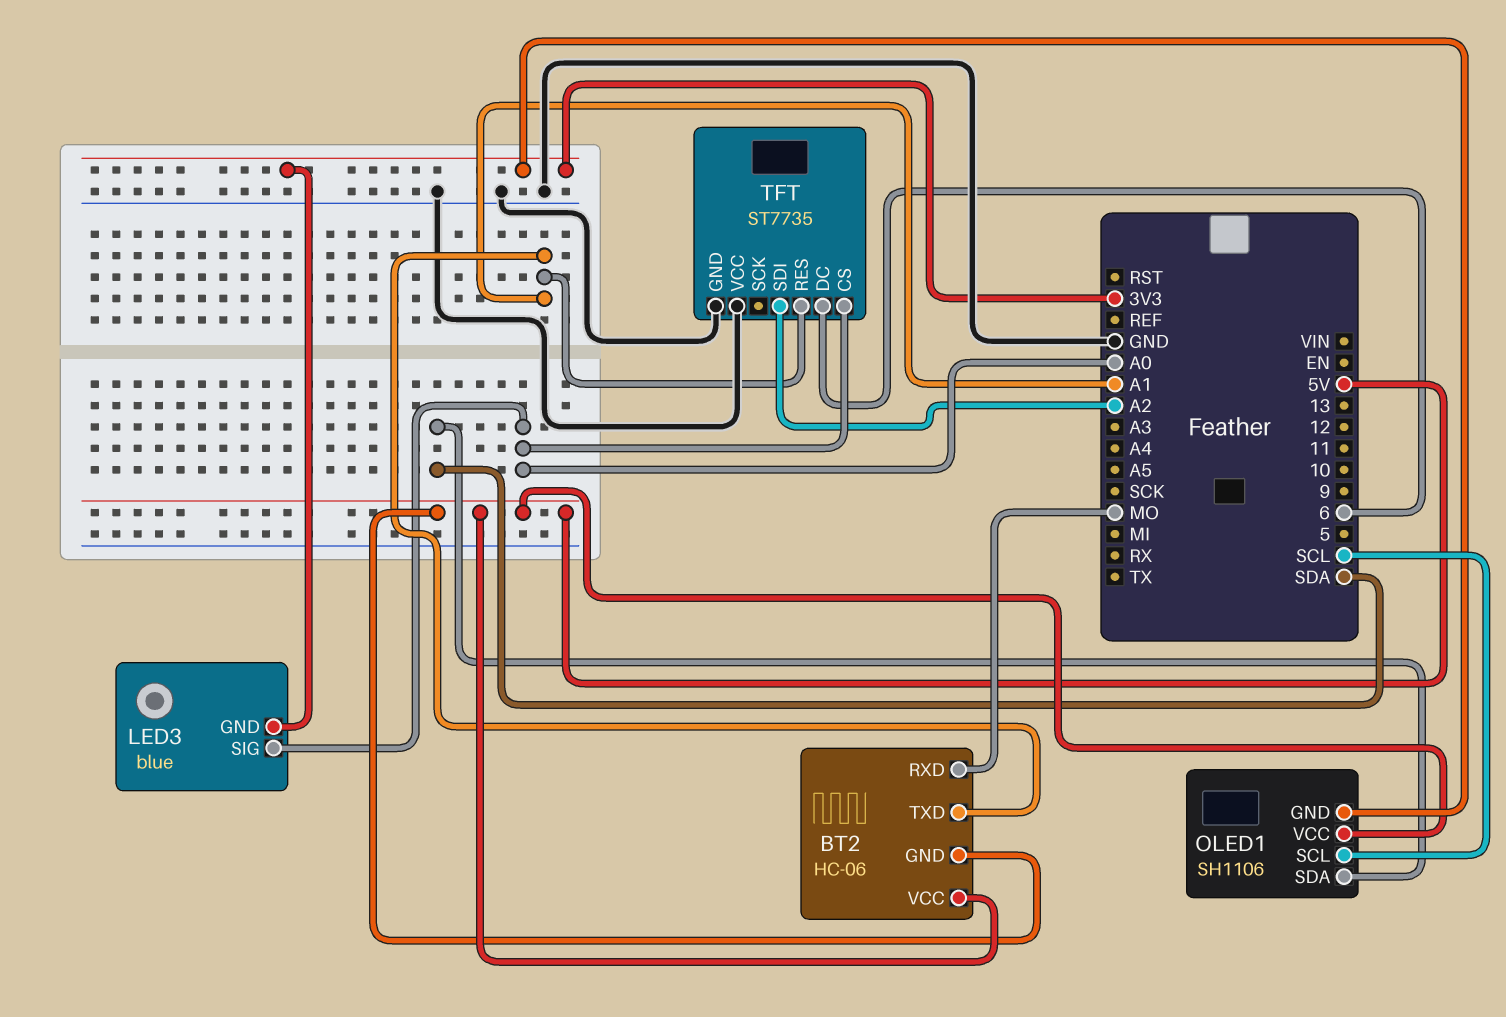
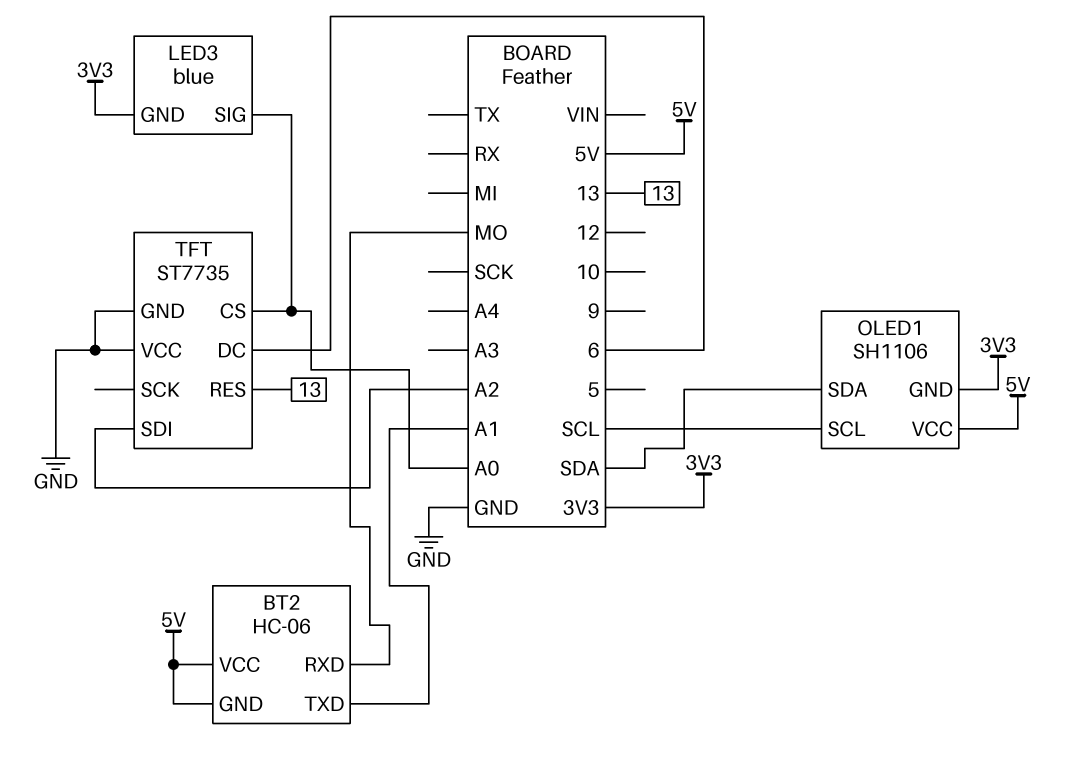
TFT pin RES: A1 -> 13

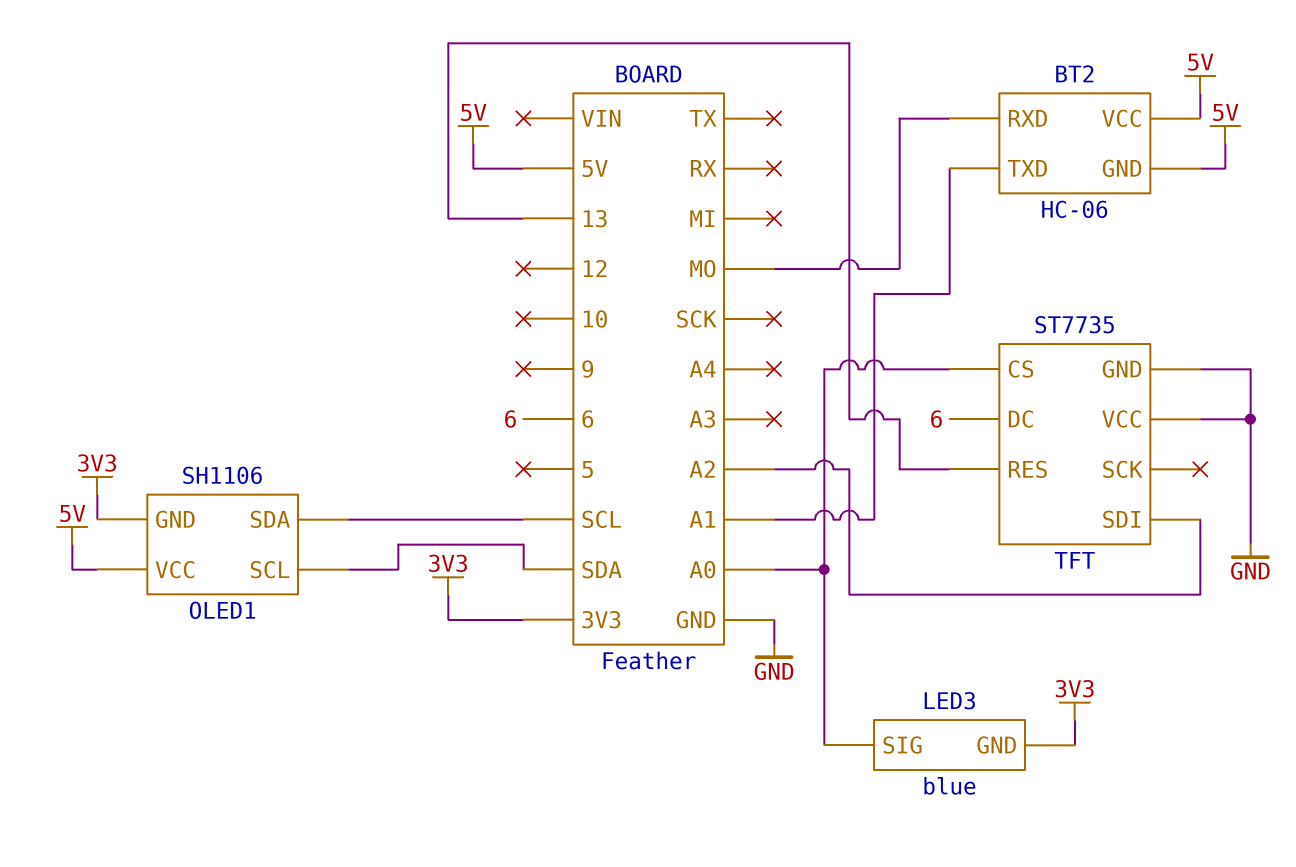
OLED1 pin SCL: SCL -> SDA
OLED1 pin SDA: SDA -> SCL

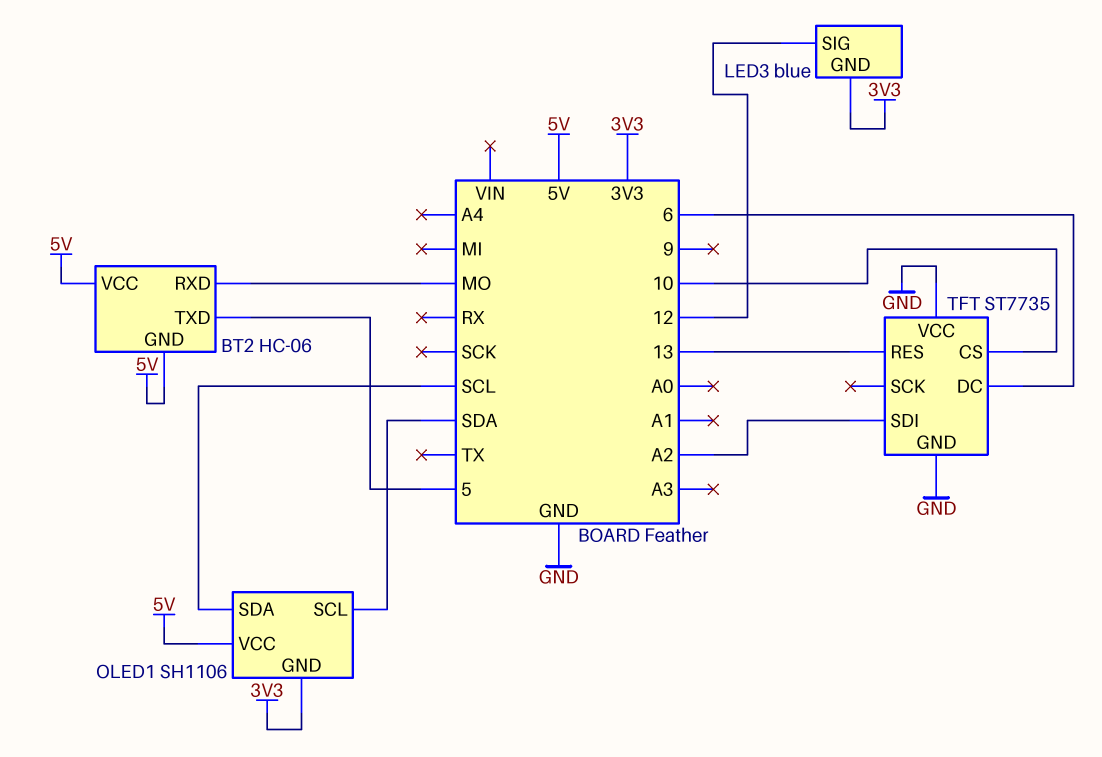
BT2 pin TXD: A1 -> 5
LED3 pin SIG: A0 -> 12
TFT pin CS: A0 -> 10

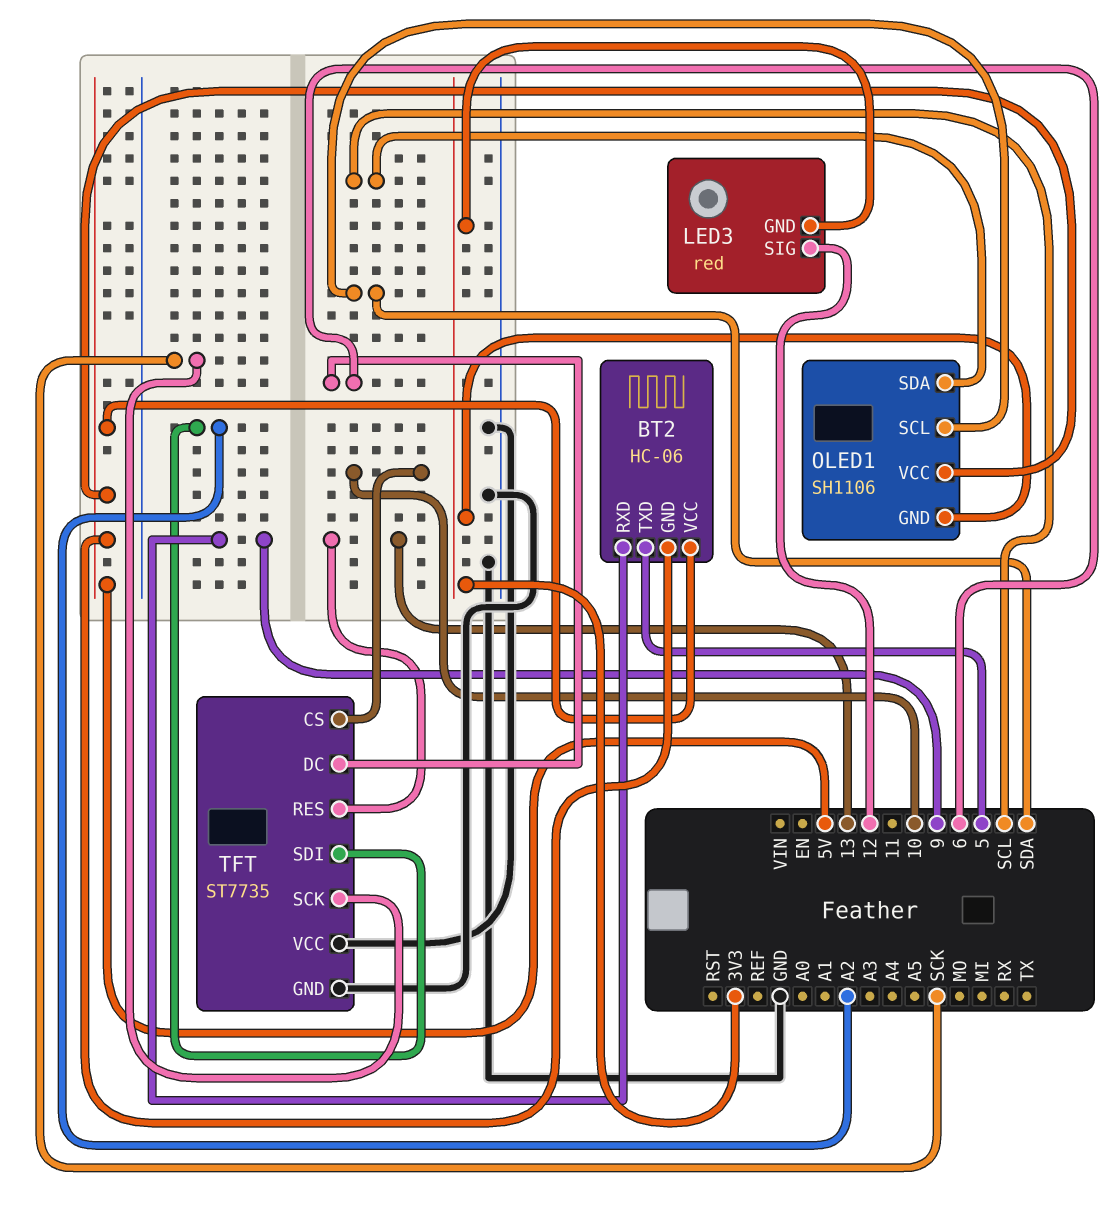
BT2 pin RXD: MO -> 9
LED3: blue -> red
TFT pin SCK: none -> SCK

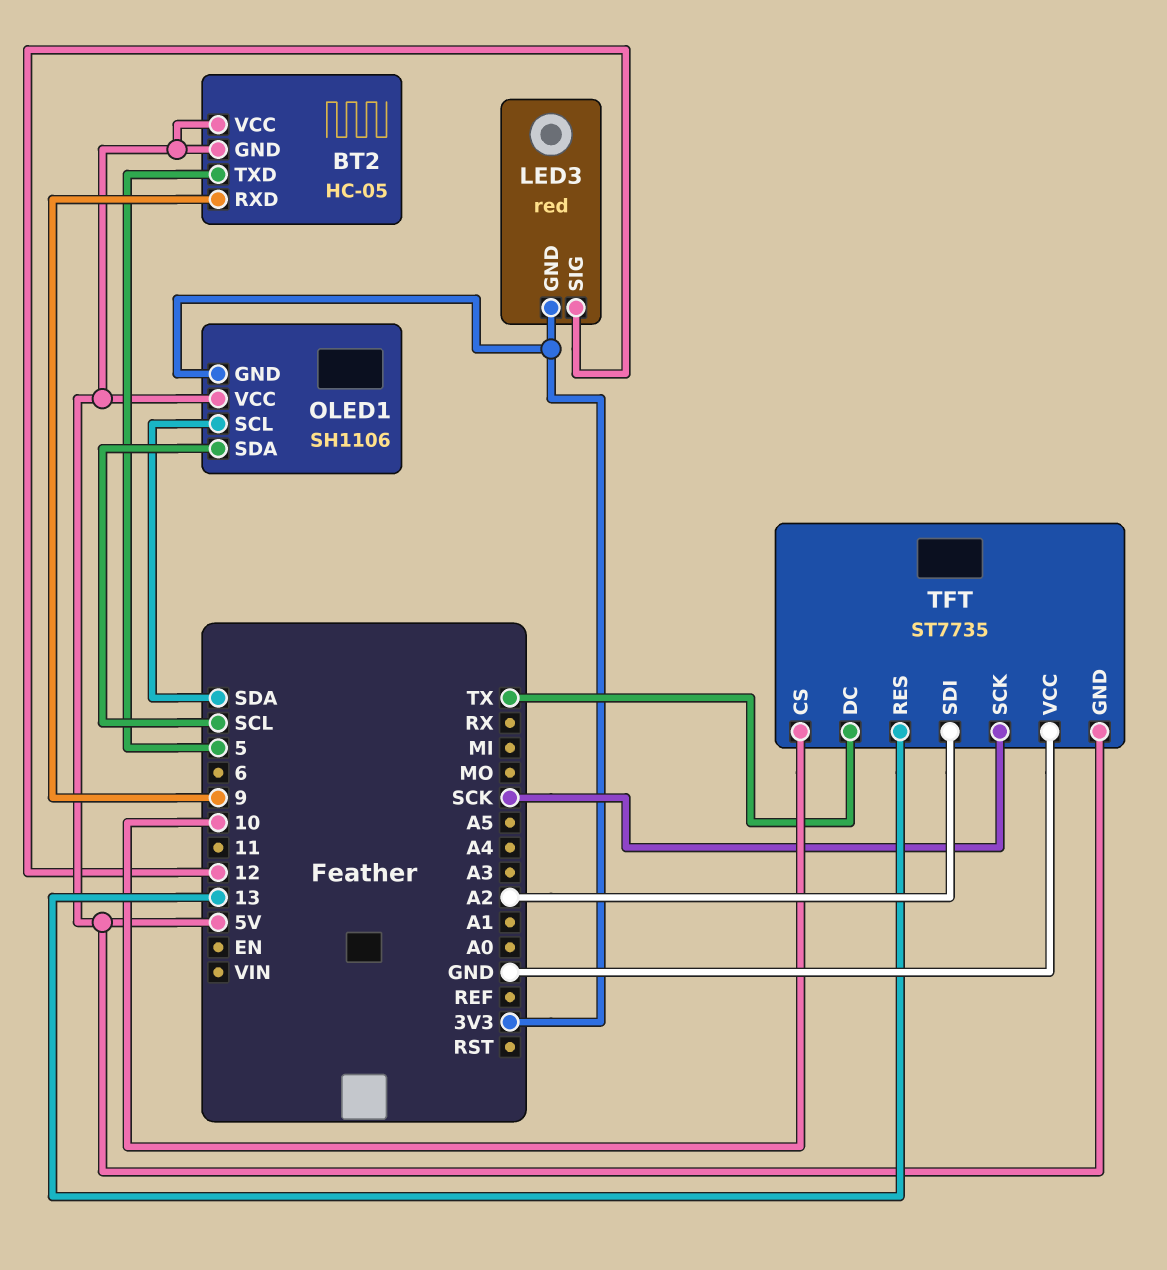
BT2: HC-06 -> HC-05
TFT pin DC: 6 -> TX
TFT pin GND: GND -> 5V

